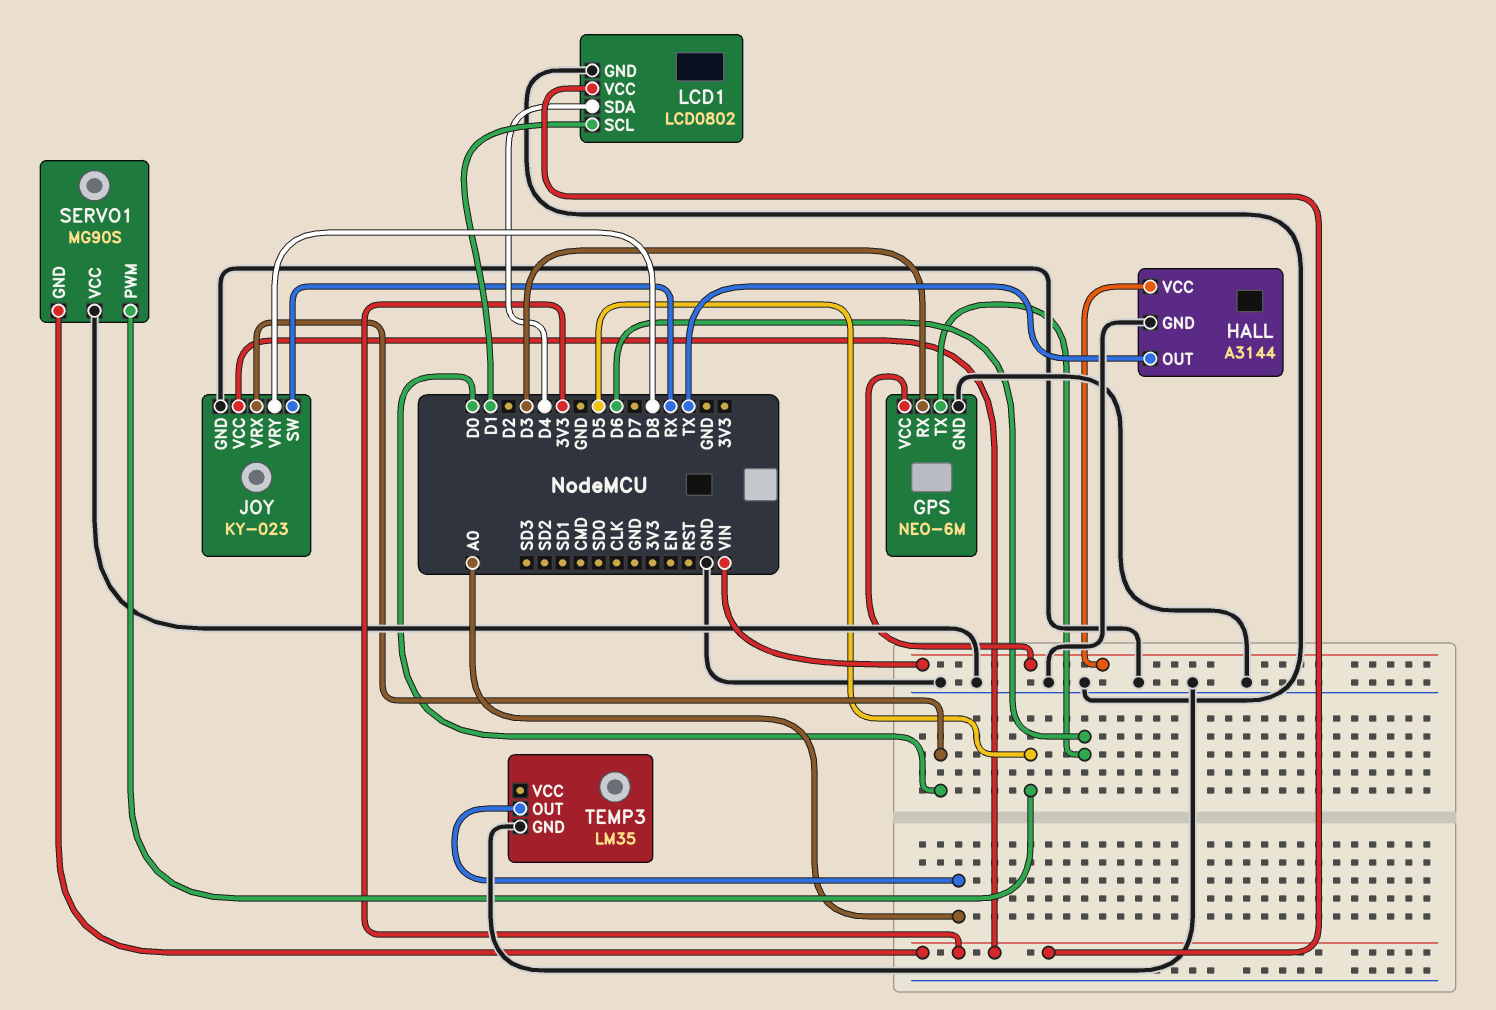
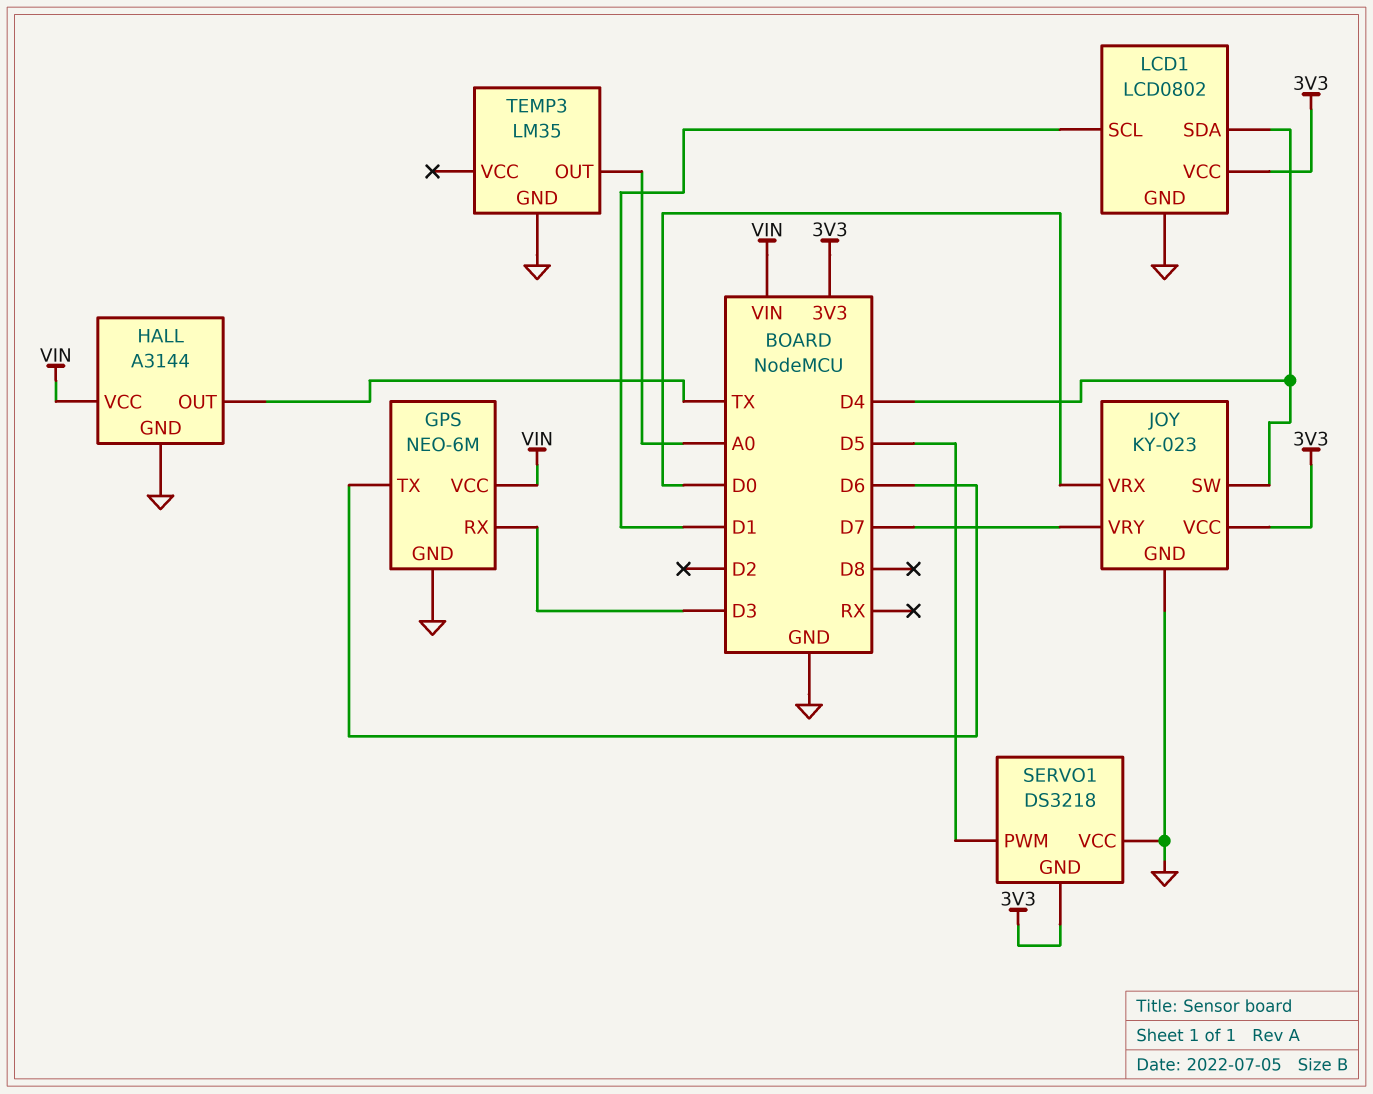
JOY pin SW: RX -> D4
JOY pin VRY: D8 -> D7
SERVO1: MG90S -> DS3218

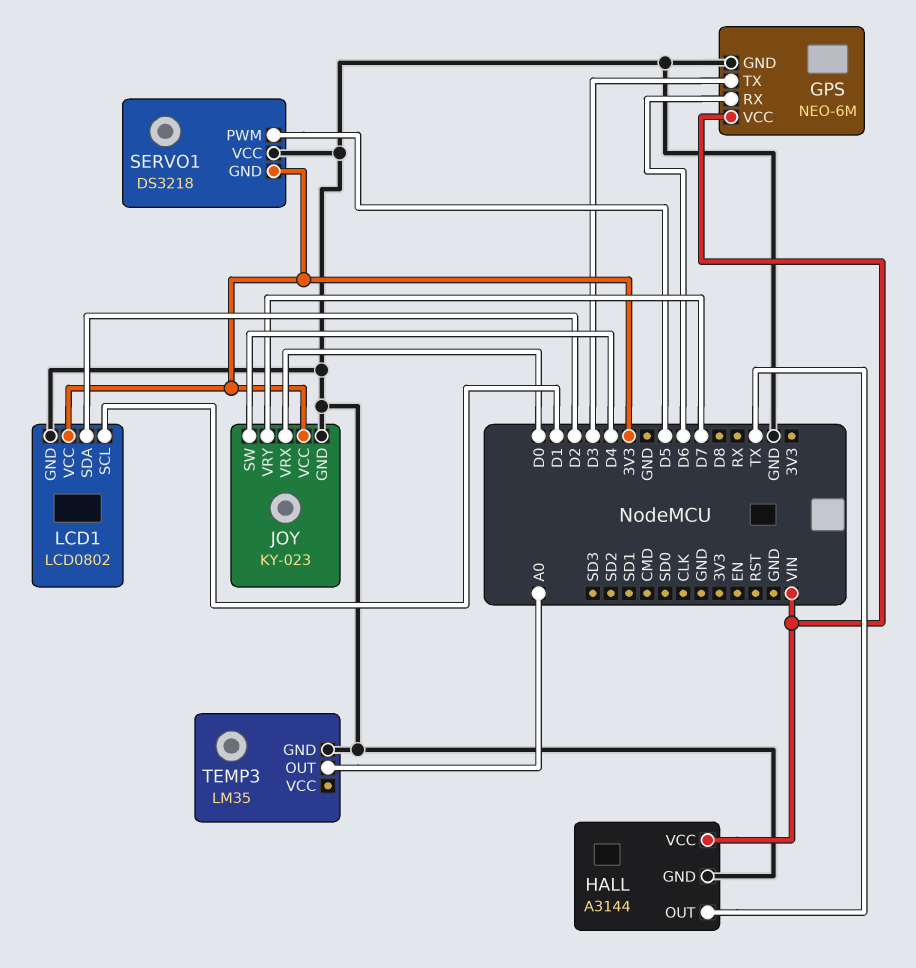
GPS pin RX: D3 -> D6
GPS pin TX: D6 -> D3
LCD1 pin SDA: D4 -> D2

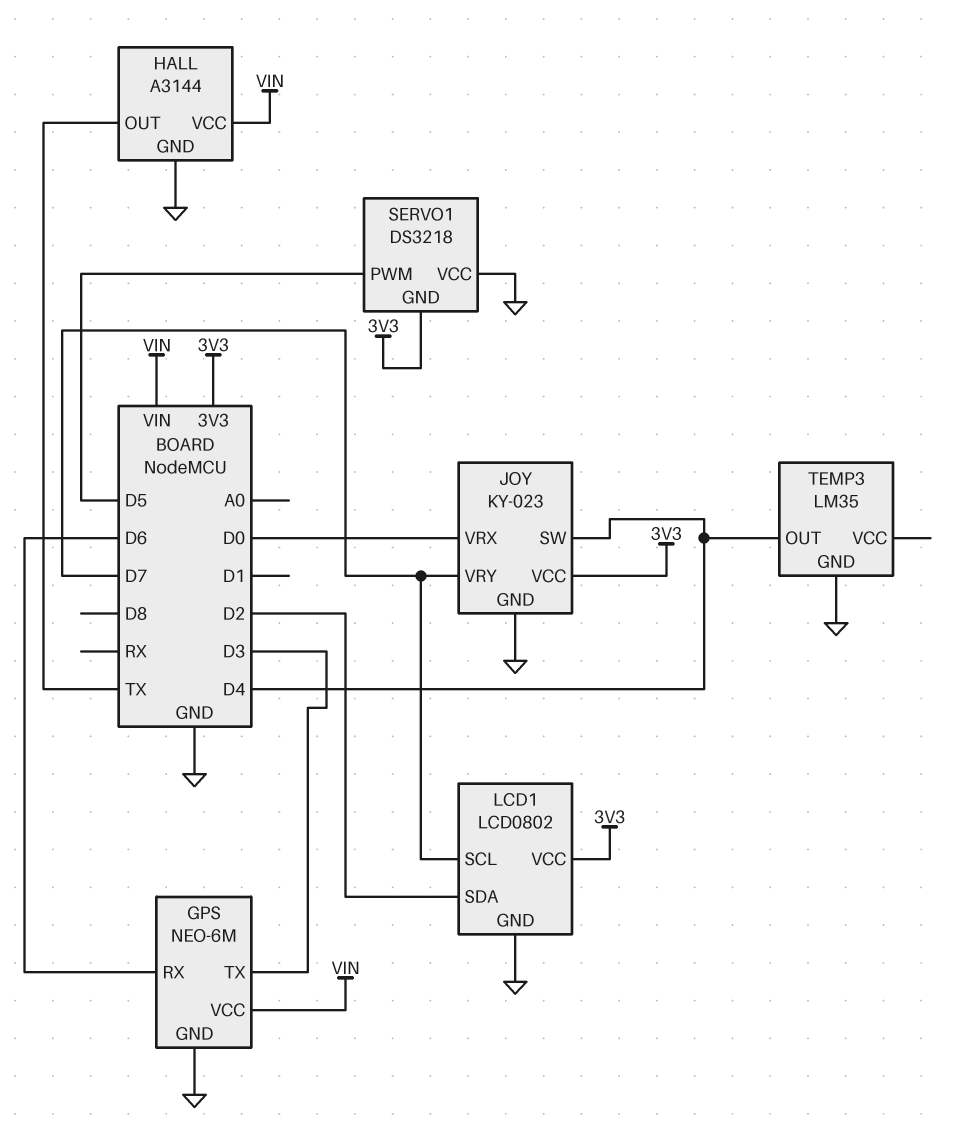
LCD1 pin SCL: D1 -> D7
TEMP3 pin OUT: A0 -> D4

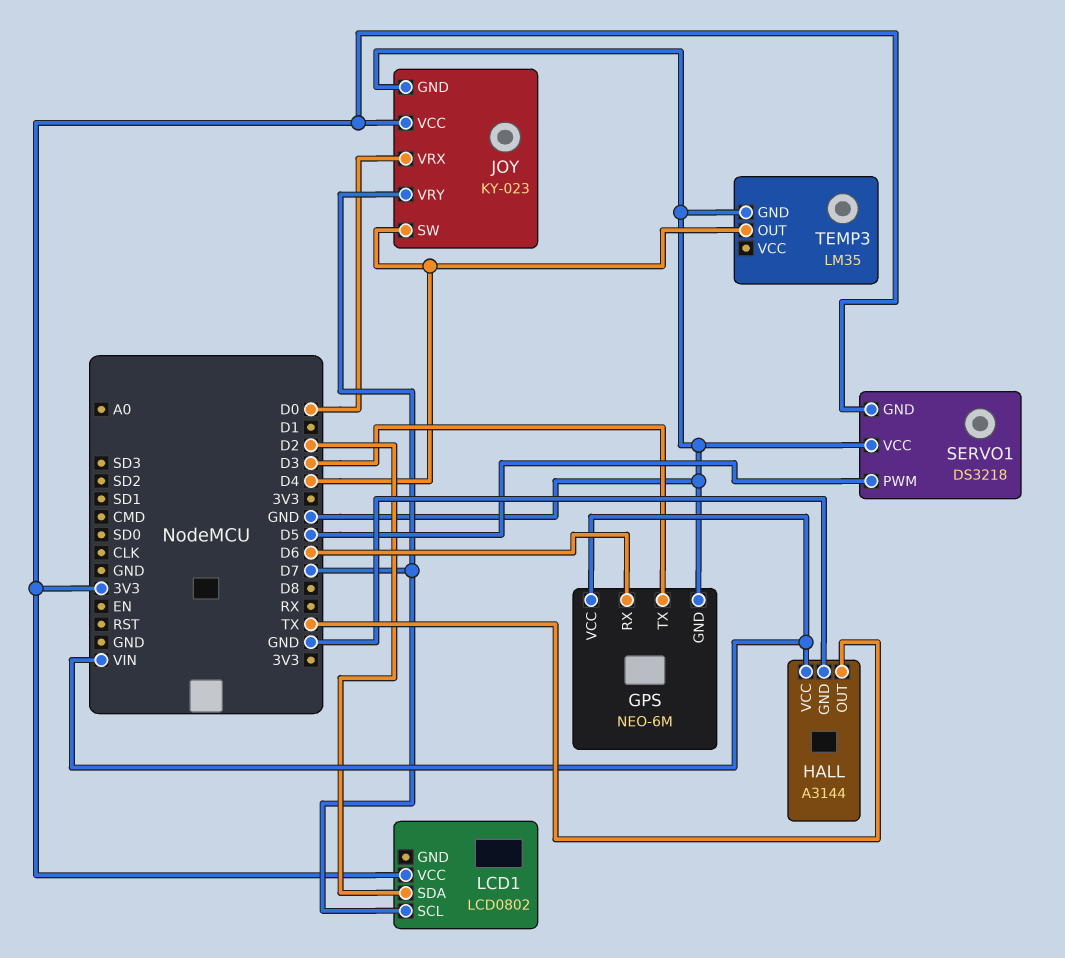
LCD1 pin GND: GND -> none

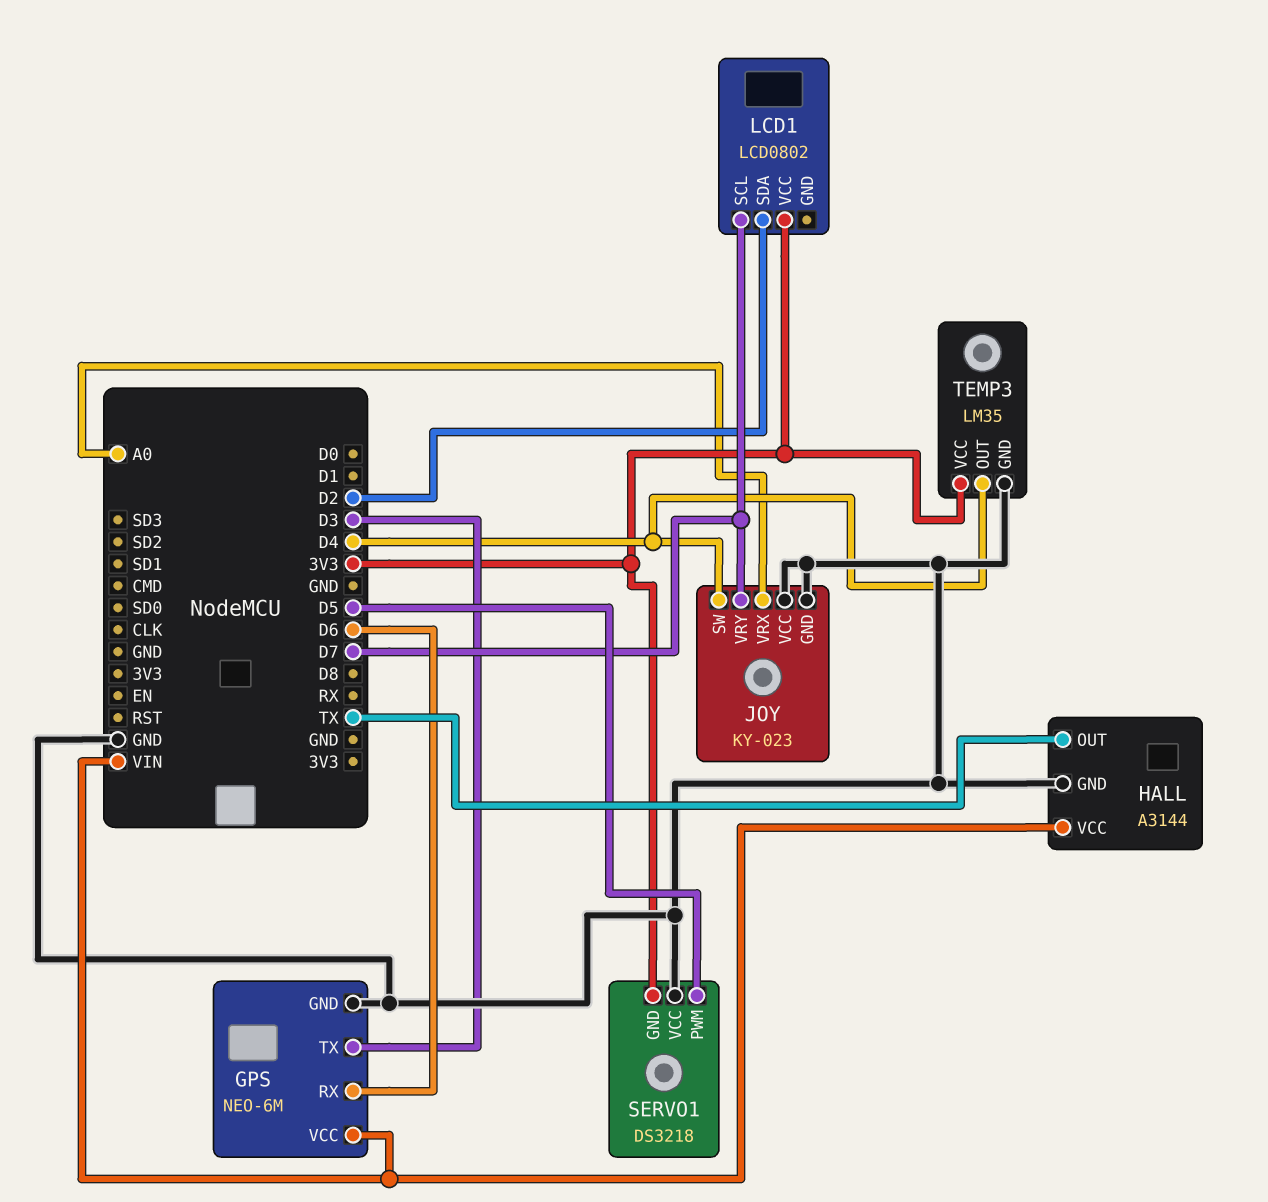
JOY pin VCC: 3V3 -> GND
JOY pin VRX: D0 -> A0
TEMP3 pin VCC: none -> 3V3

